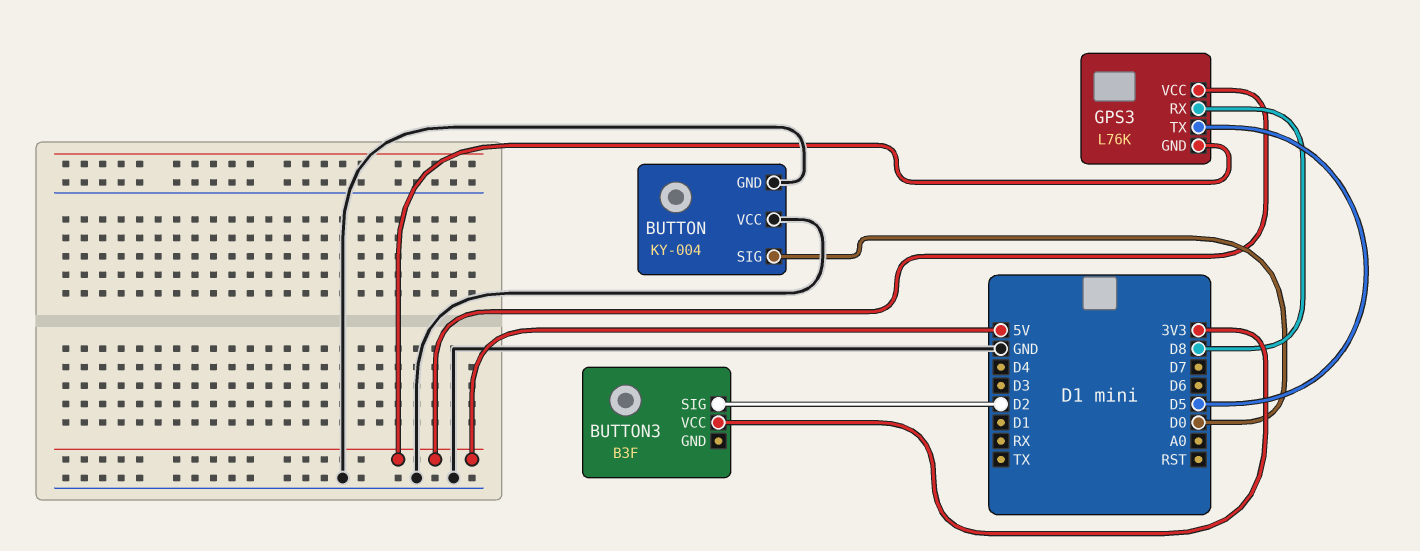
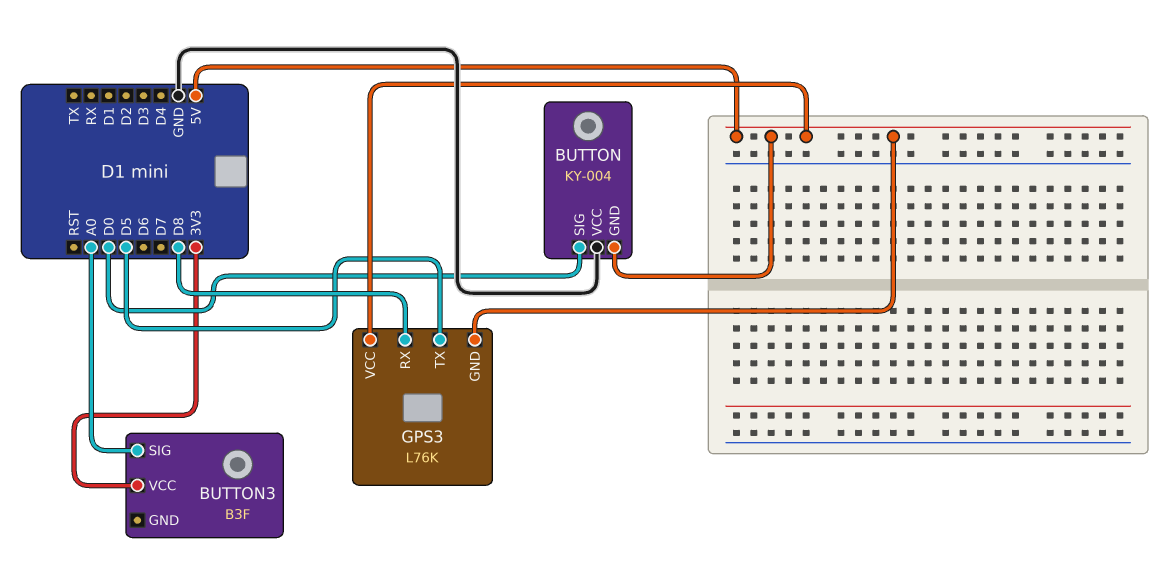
BUTTON pin GND: GND -> 5V
BUTTON3 pin SIG: D2 -> A0

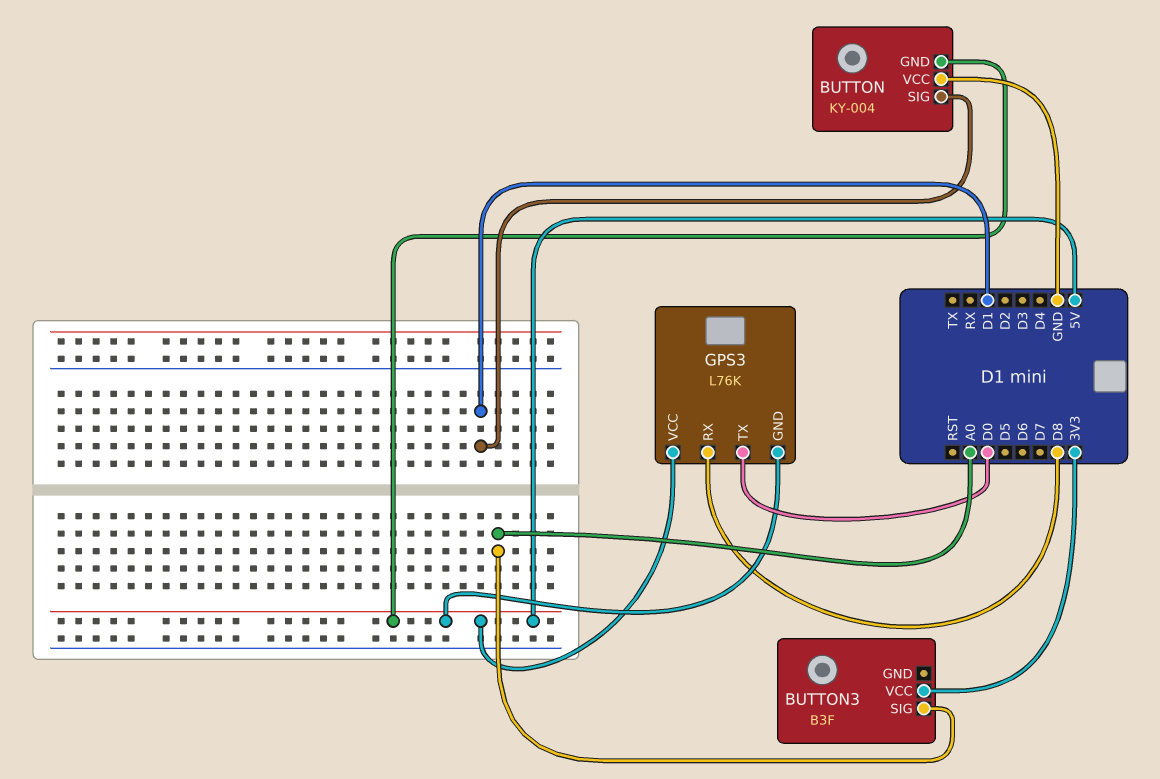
BUTTON pin SIG: D0 -> D1
GPS3 pin TX: D5 -> D0

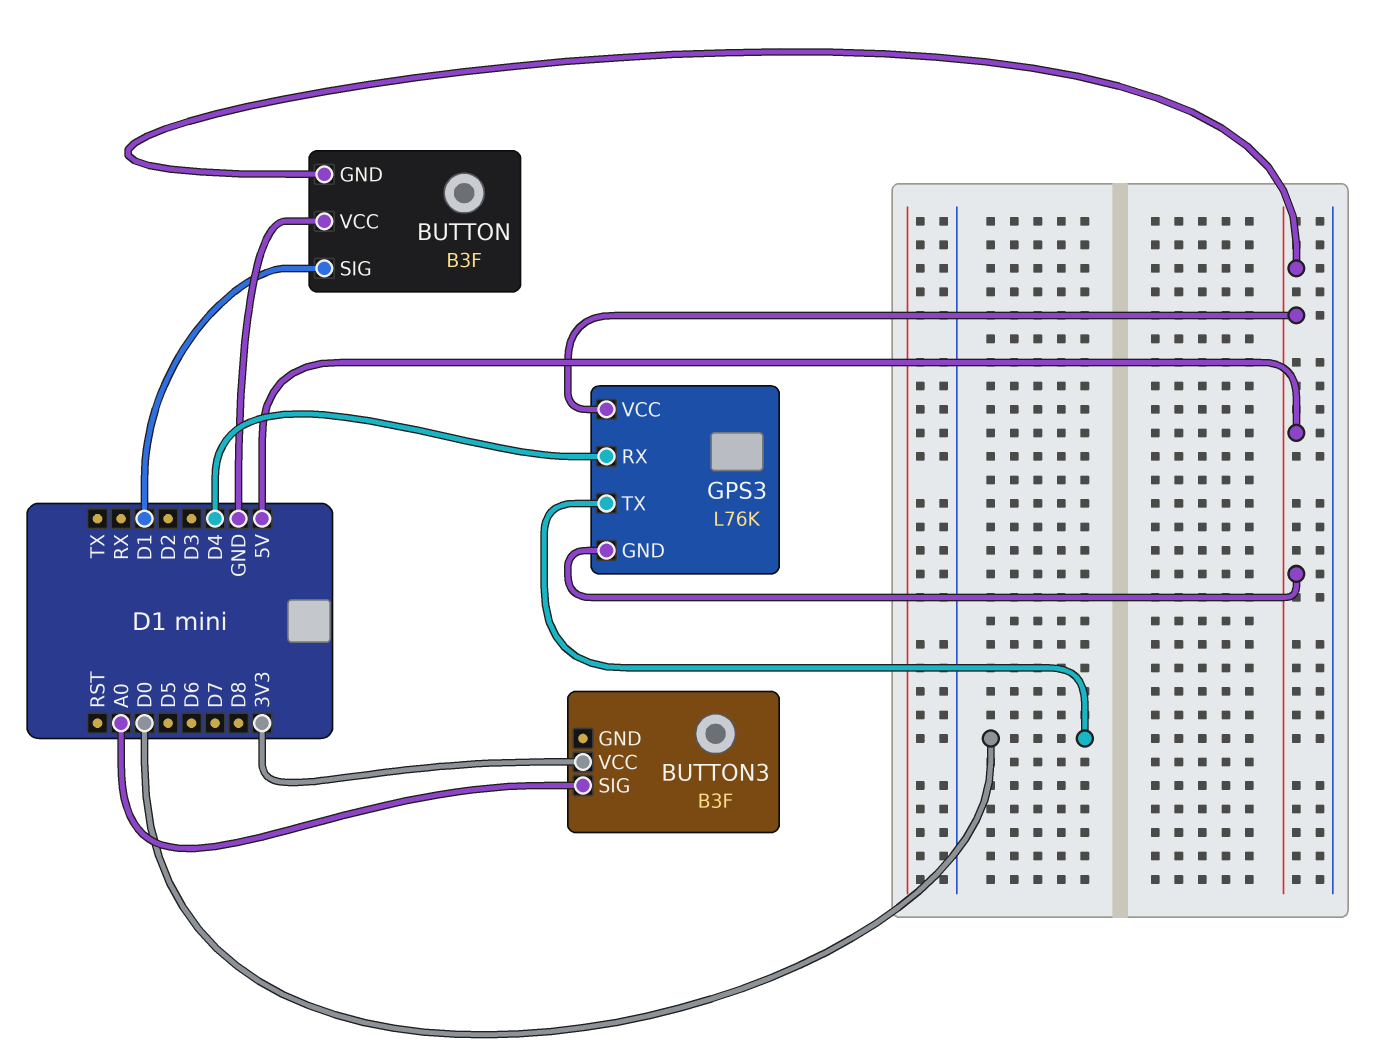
BUTTON: KY-004 -> B3F
GPS3 pin RX: D8 -> D4

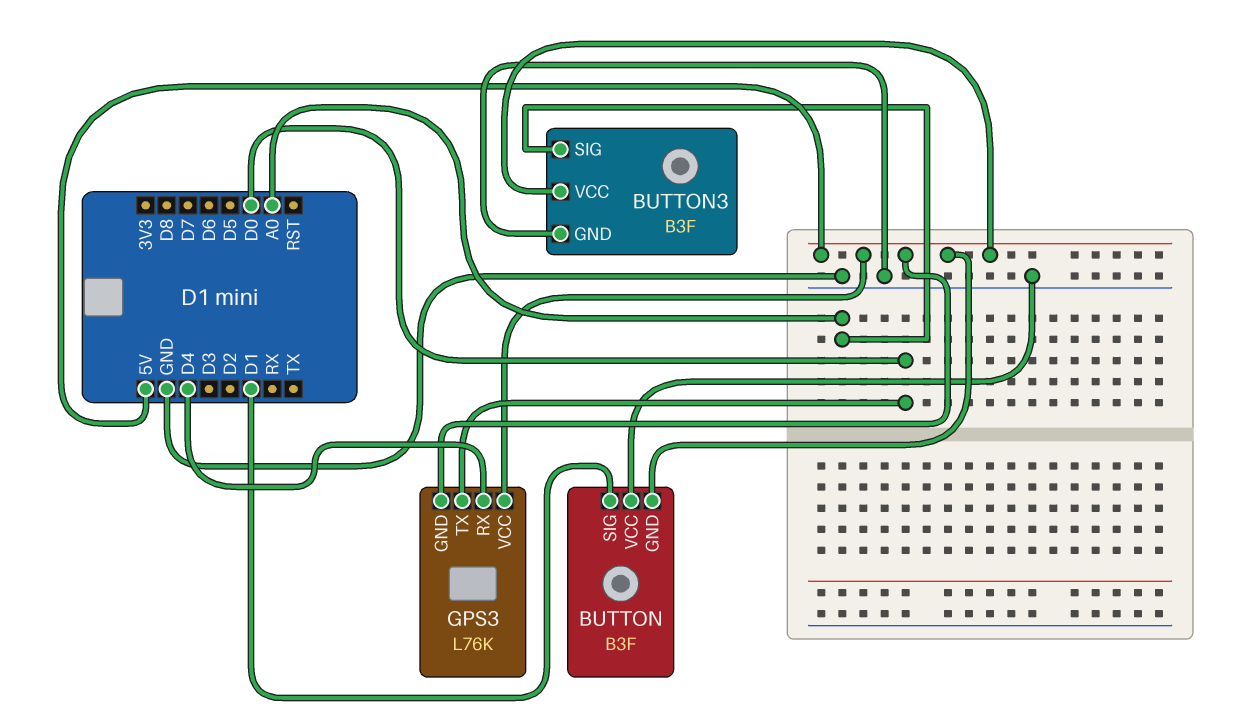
BUTTON3 pin GND: none -> GND
BUTTON3 pin VCC: 3V3 -> 5V

